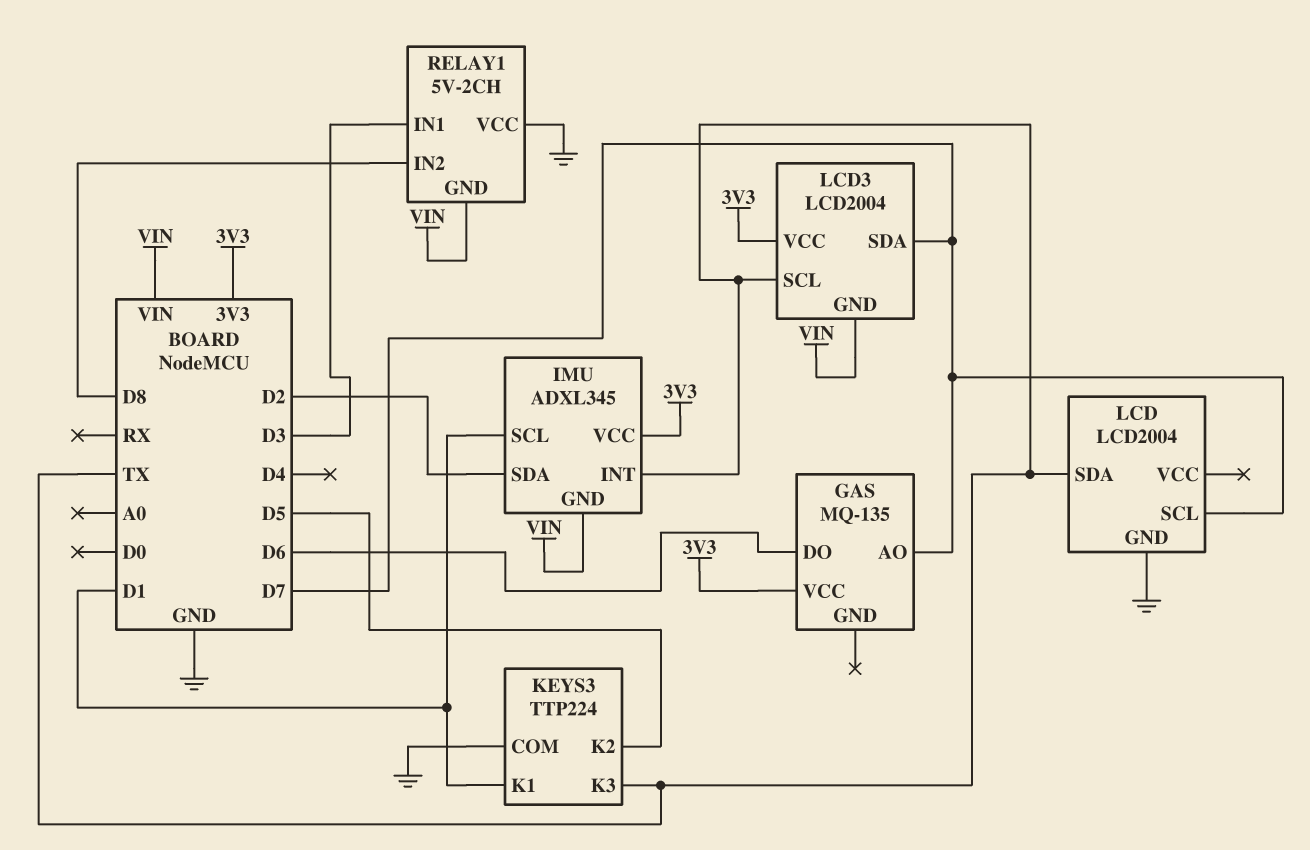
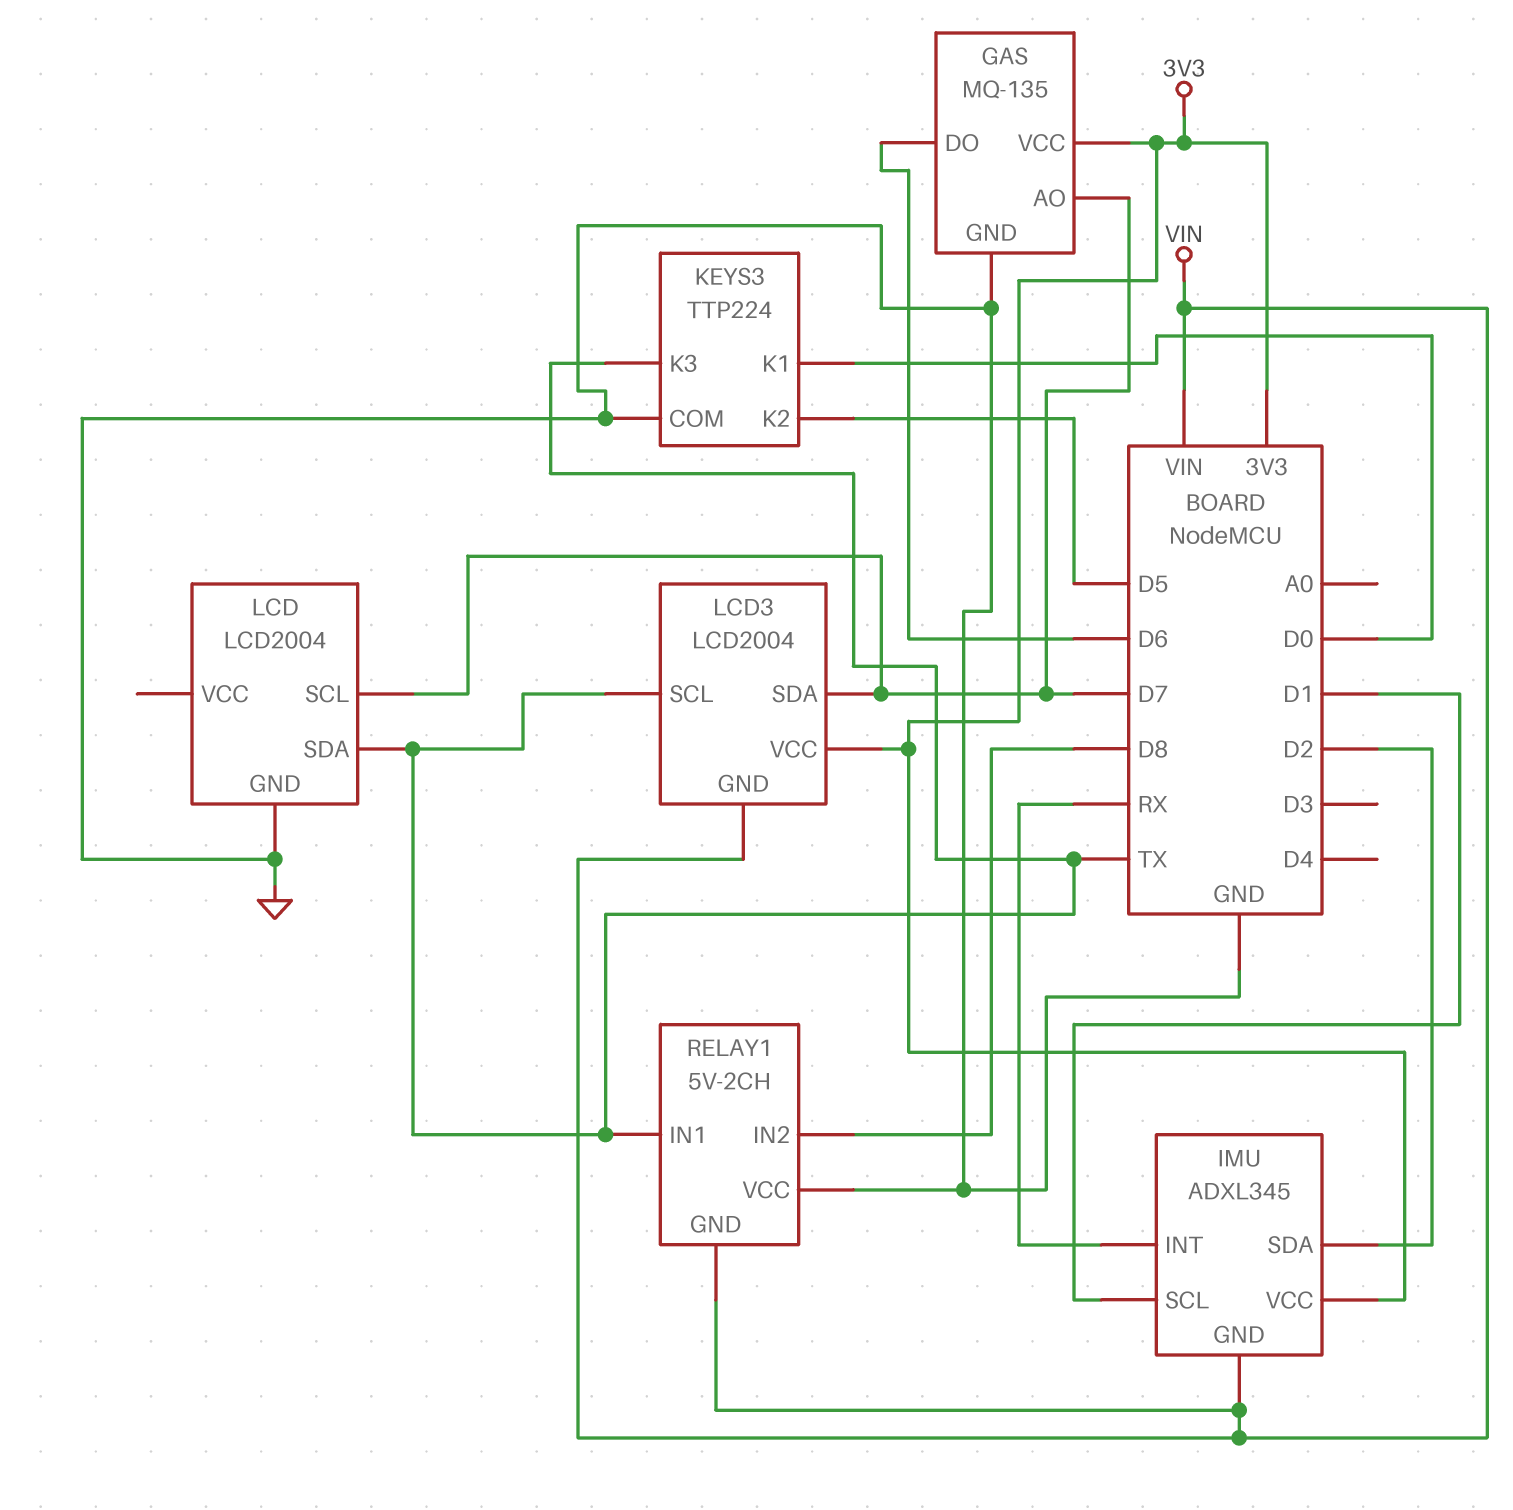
GAS pin GND: none -> GND
IMU pin INT: TX -> RX
KEYS3 pin K1: D1 -> D0
RELAY1 pin IN1: D3 -> TX

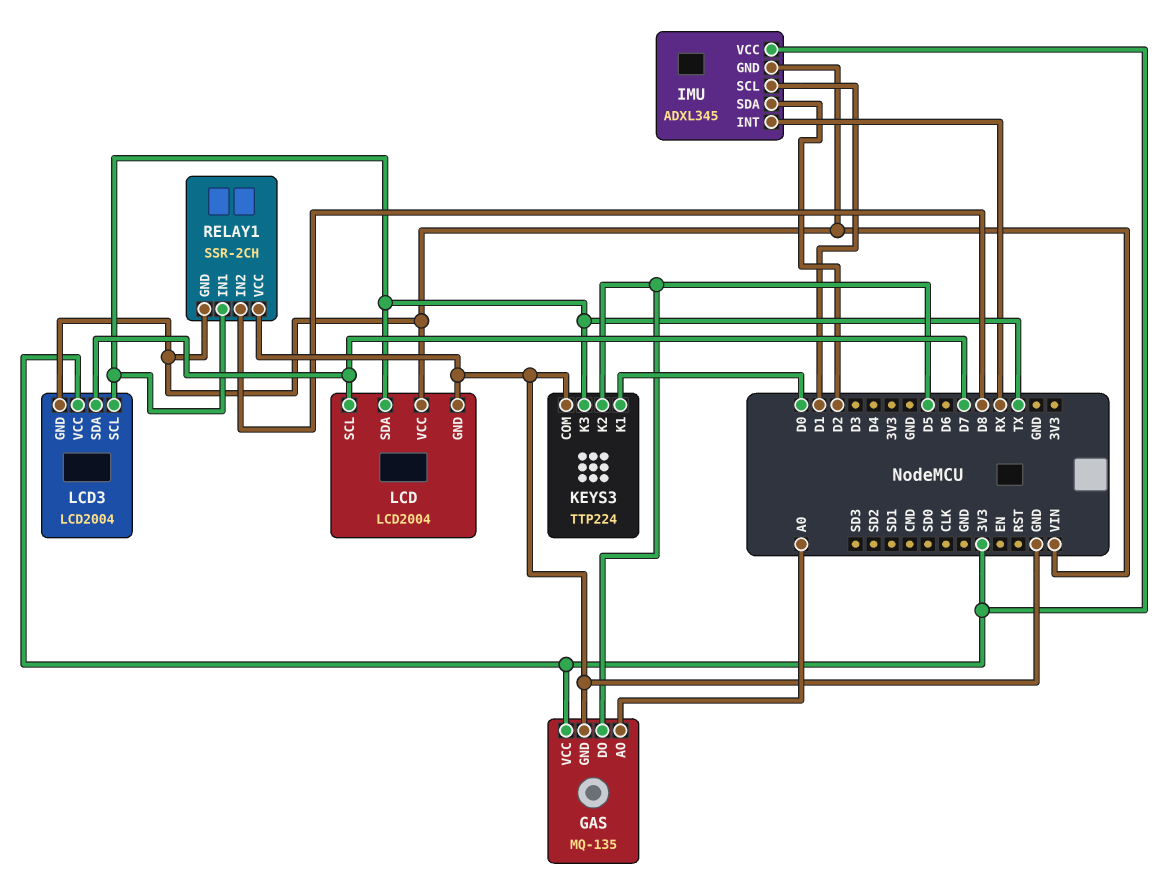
GAS pin AO: D7 -> A0
GAS pin DO: D6 -> D5
LCD pin VCC: none -> VIN
RELAY1: 5V-2CH -> SSR-2CH

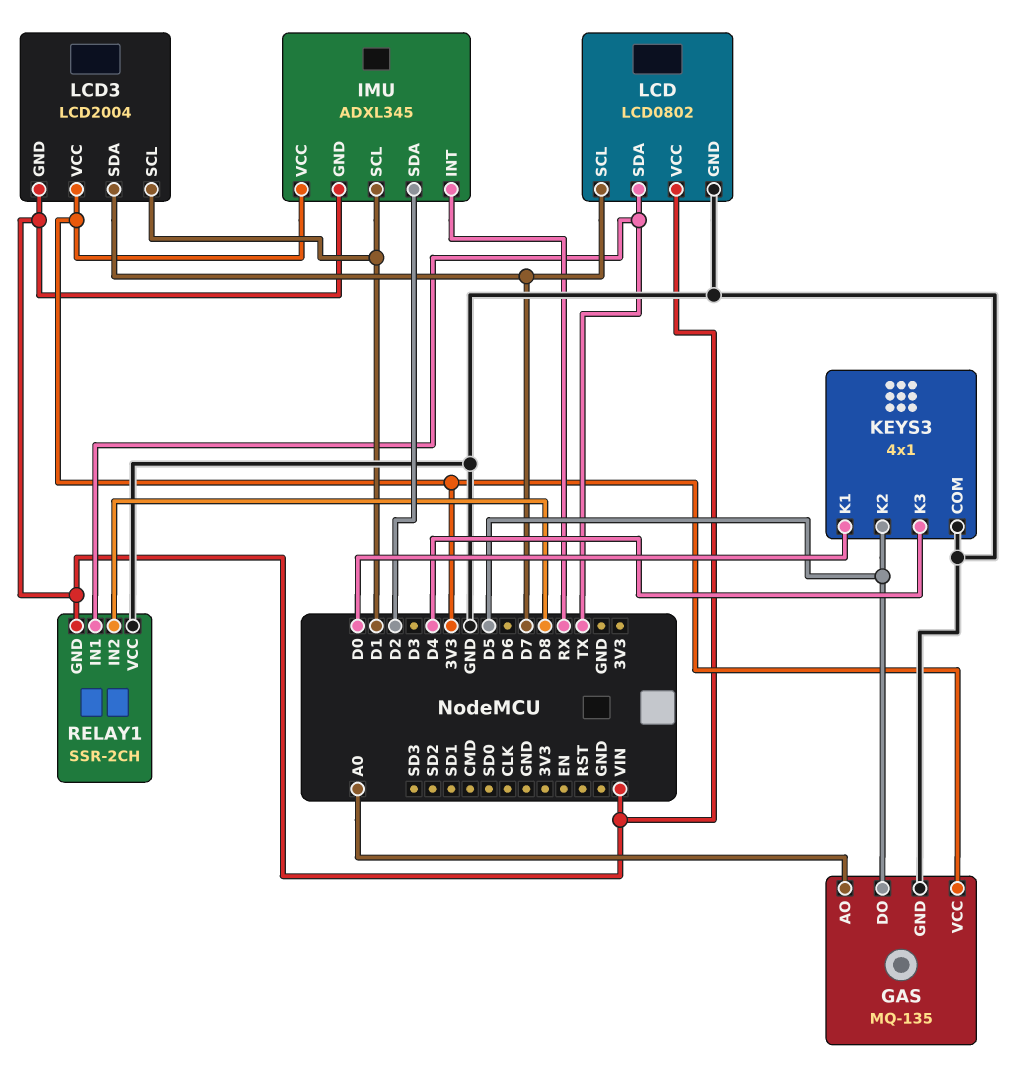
KEYS3: TTP224 -> 4x1
KEYS3 pin K3: TX -> D4
LCD: LCD2004 -> LCD0802
LCD3 pin SCL: TX -> D1

